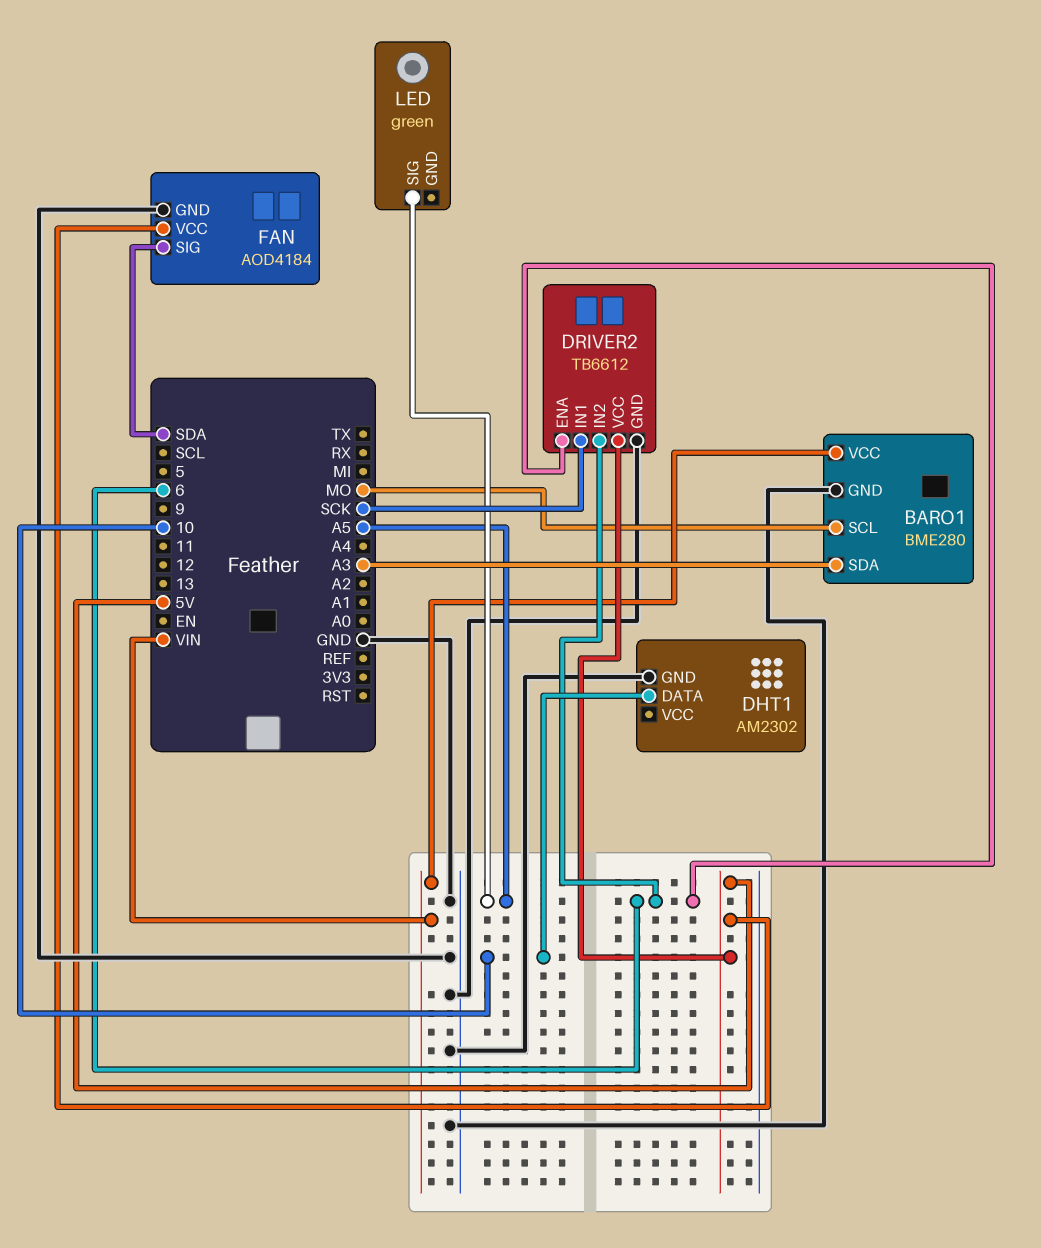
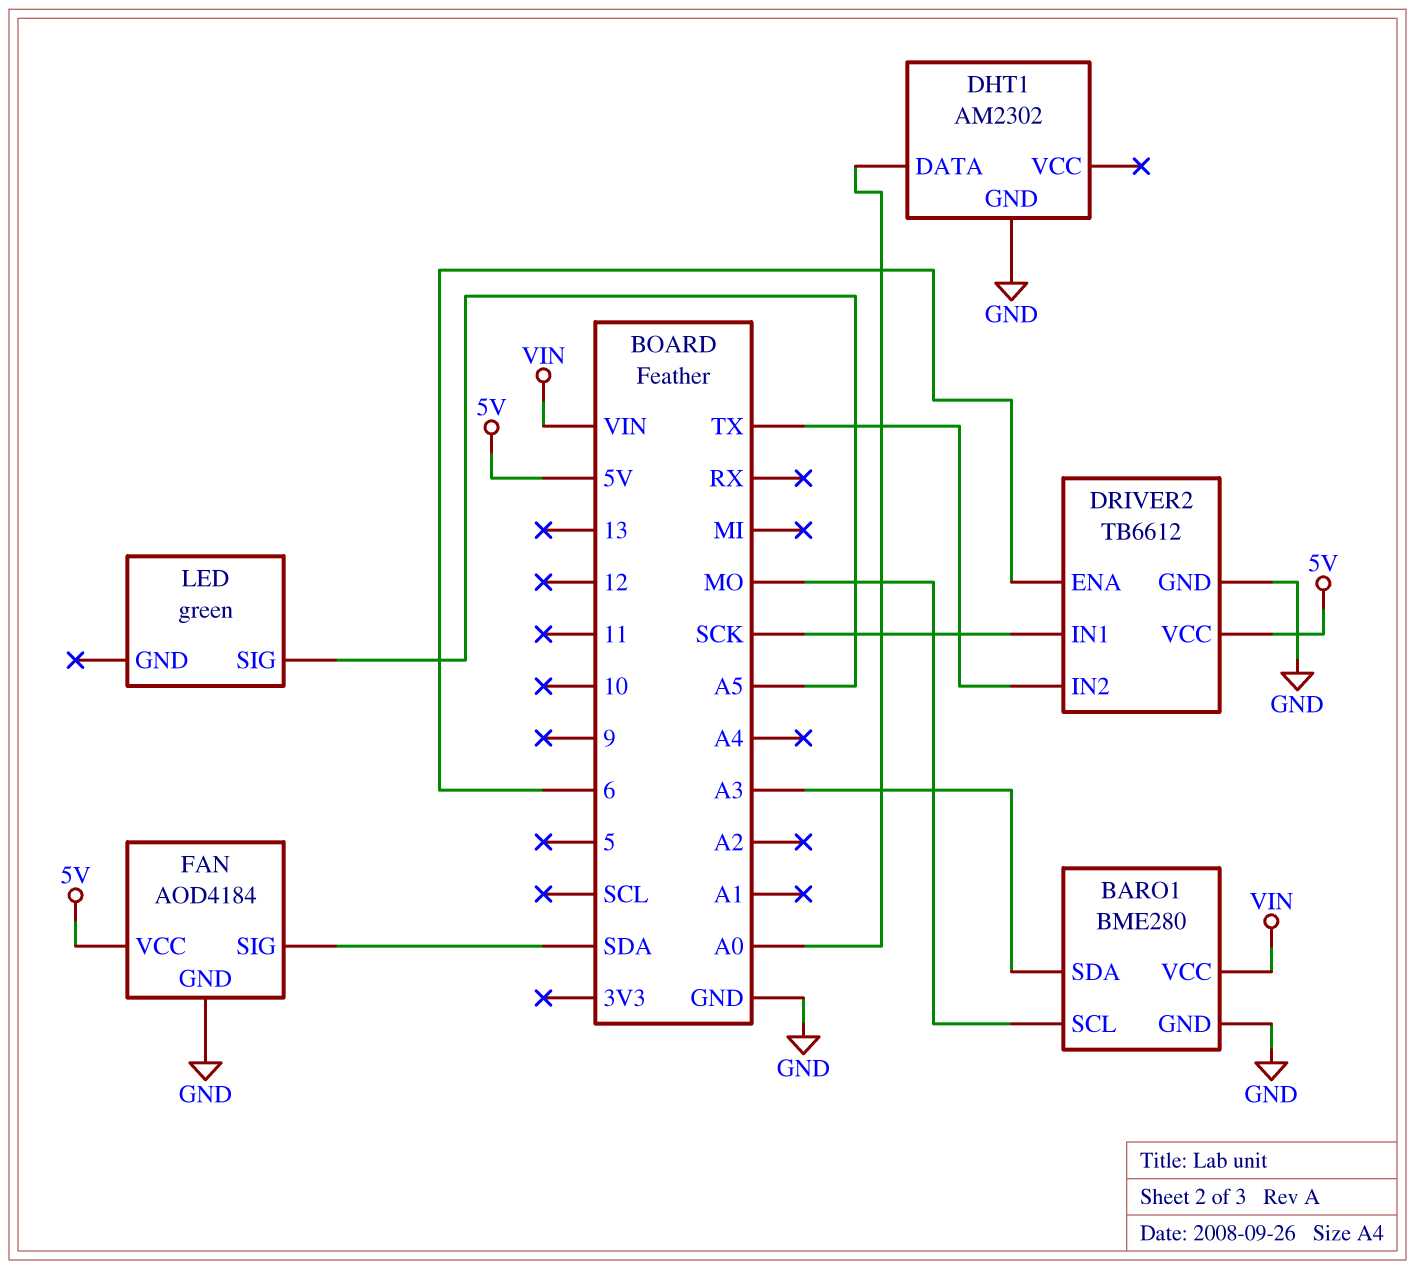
DHT1 pin DATA: 10 -> A0
DRIVER2 pin IN2: 6 -> TX

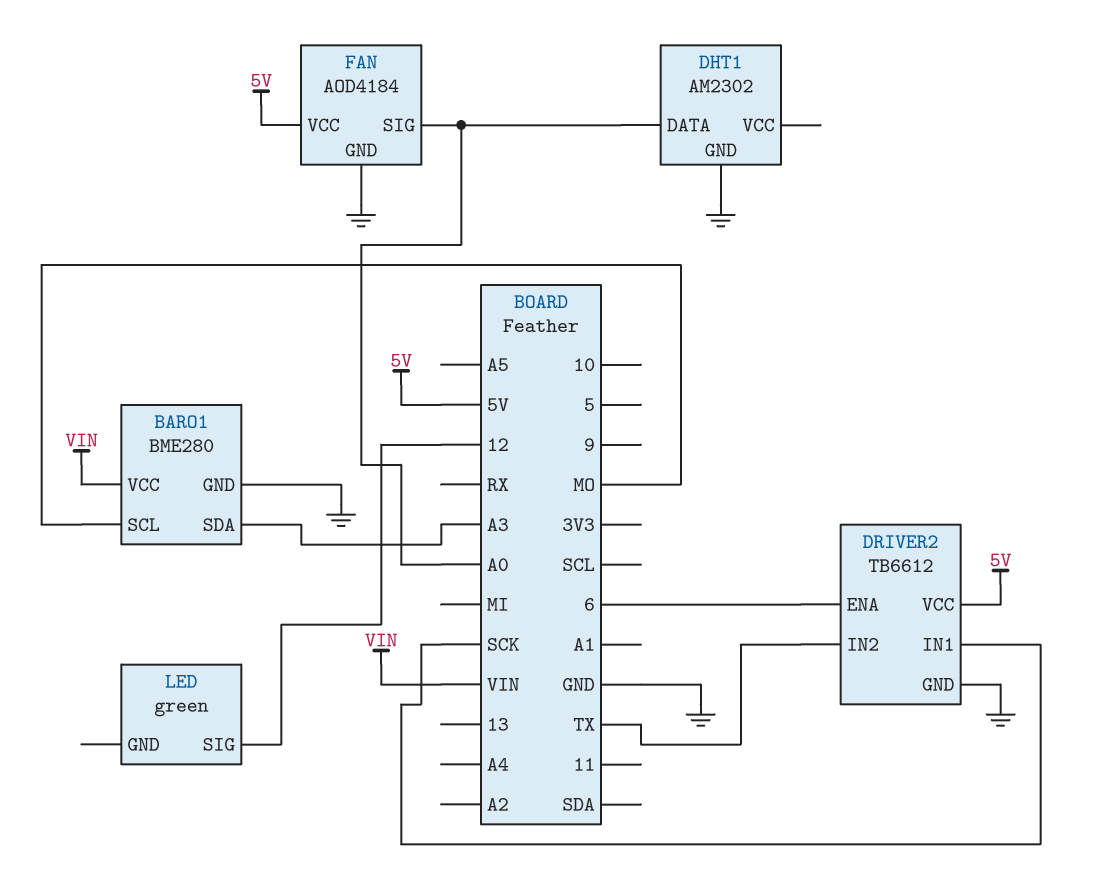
FAN pin SIG: SDA -> A0
LED pin SIG: A5 -> 12

